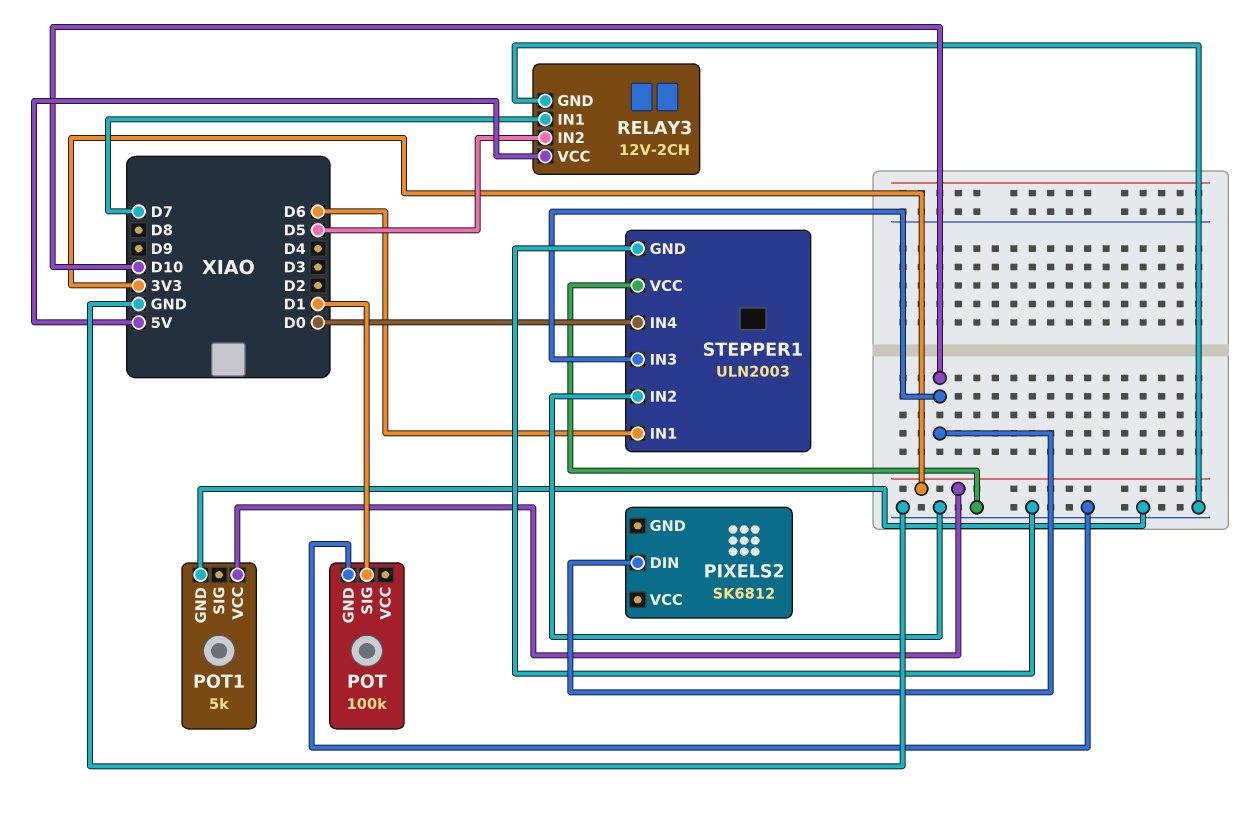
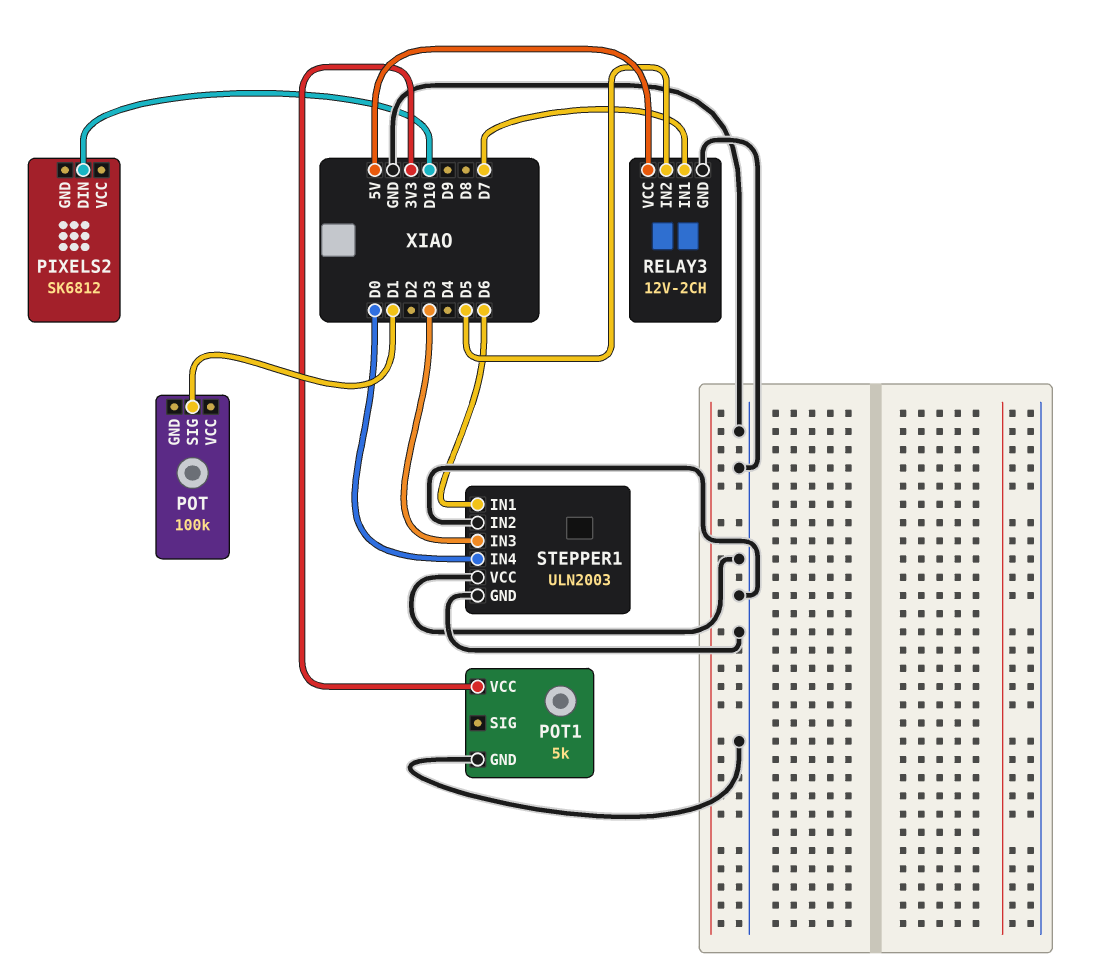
POT pin GND: GND -> none
STEPPER1 pin IN3: D10 -> D3

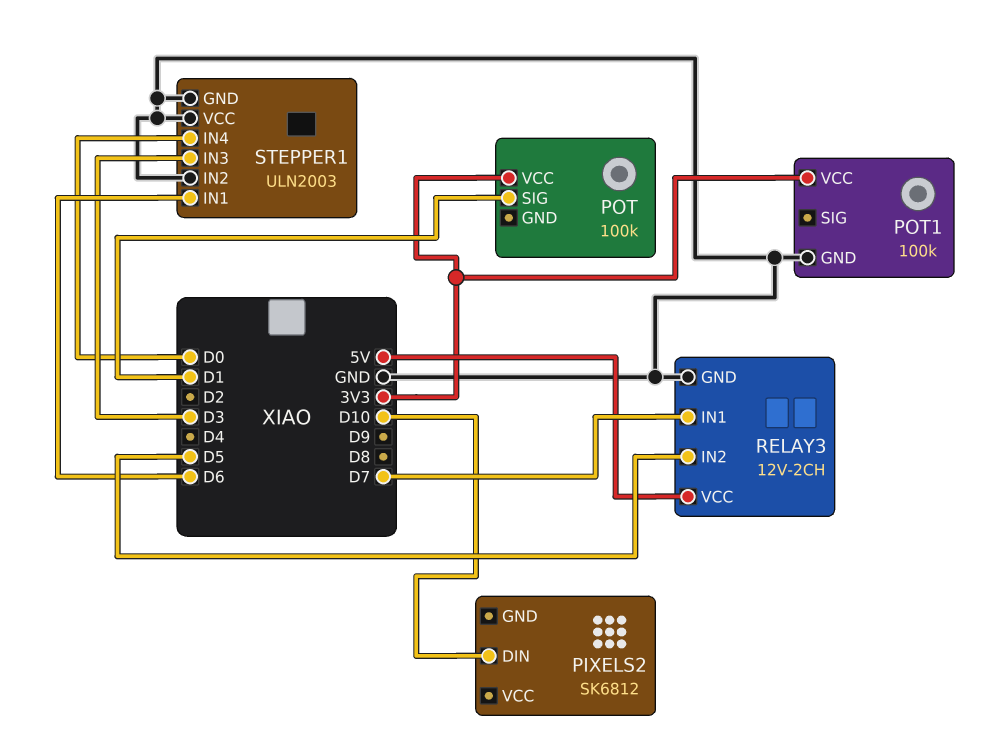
POT pin VCC: none -> 3V3
POT1: 5k -> 100k

